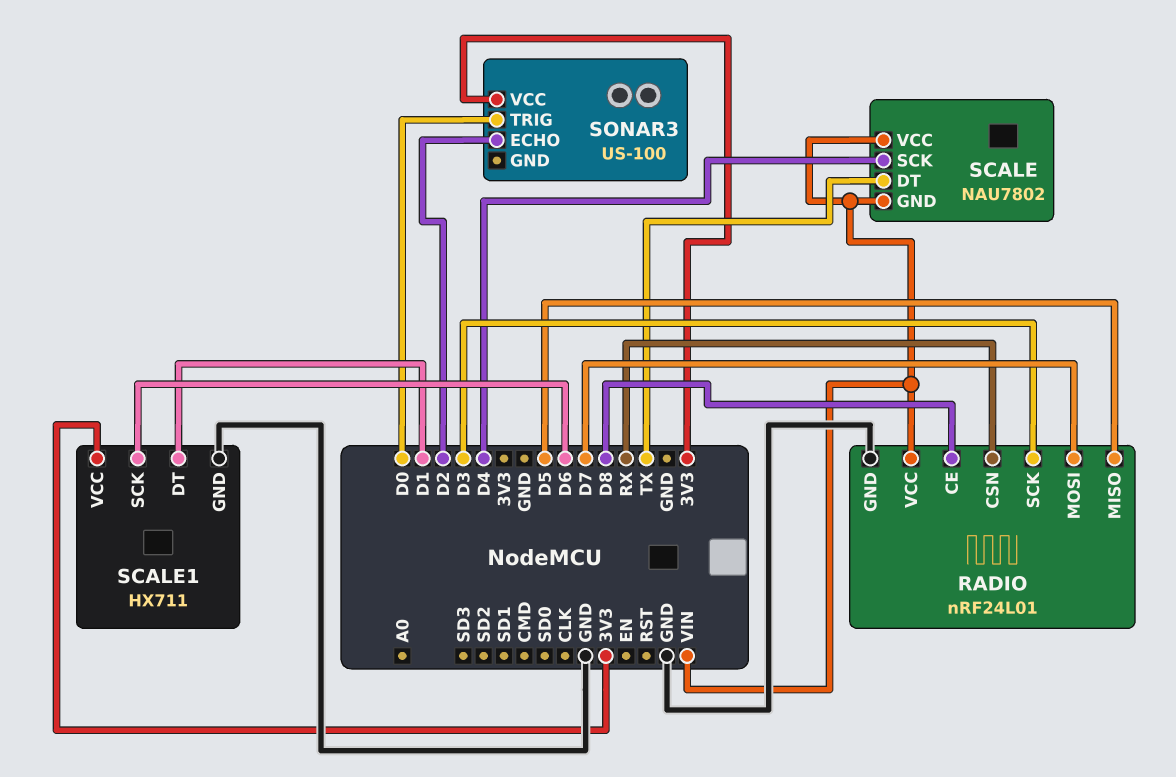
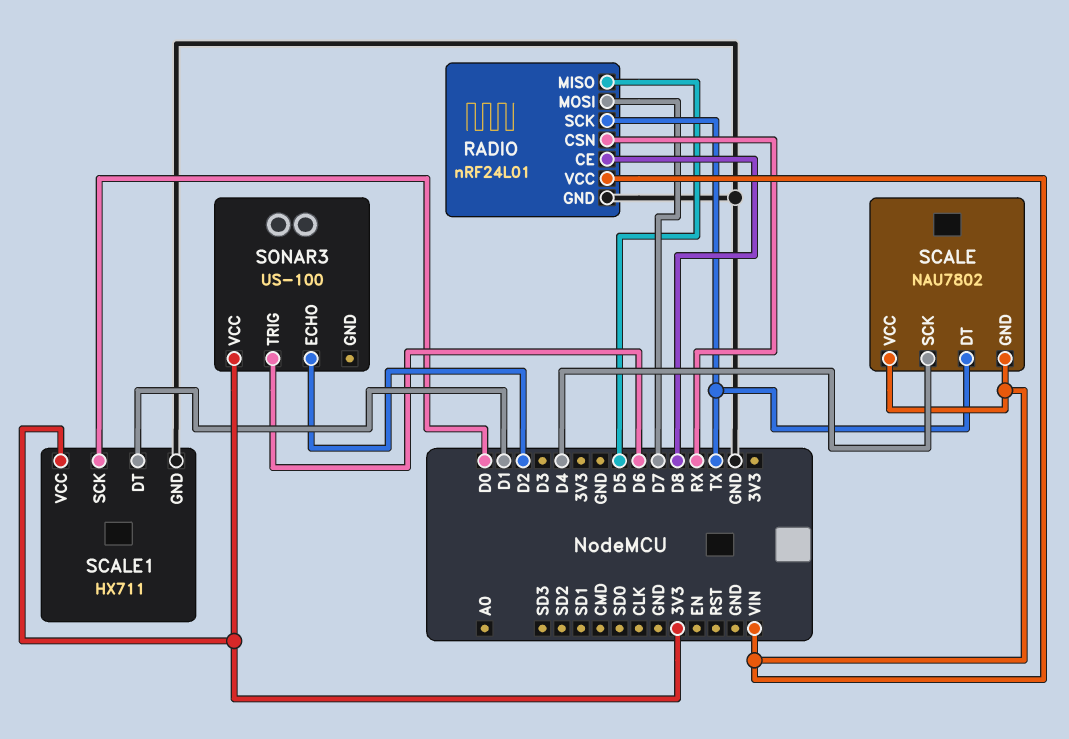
RADIO pin SCK: D3 -> TX
SCALE1 pin SCK: D6 -> D0
SONAR3 pin TRIG: D0 -> D6

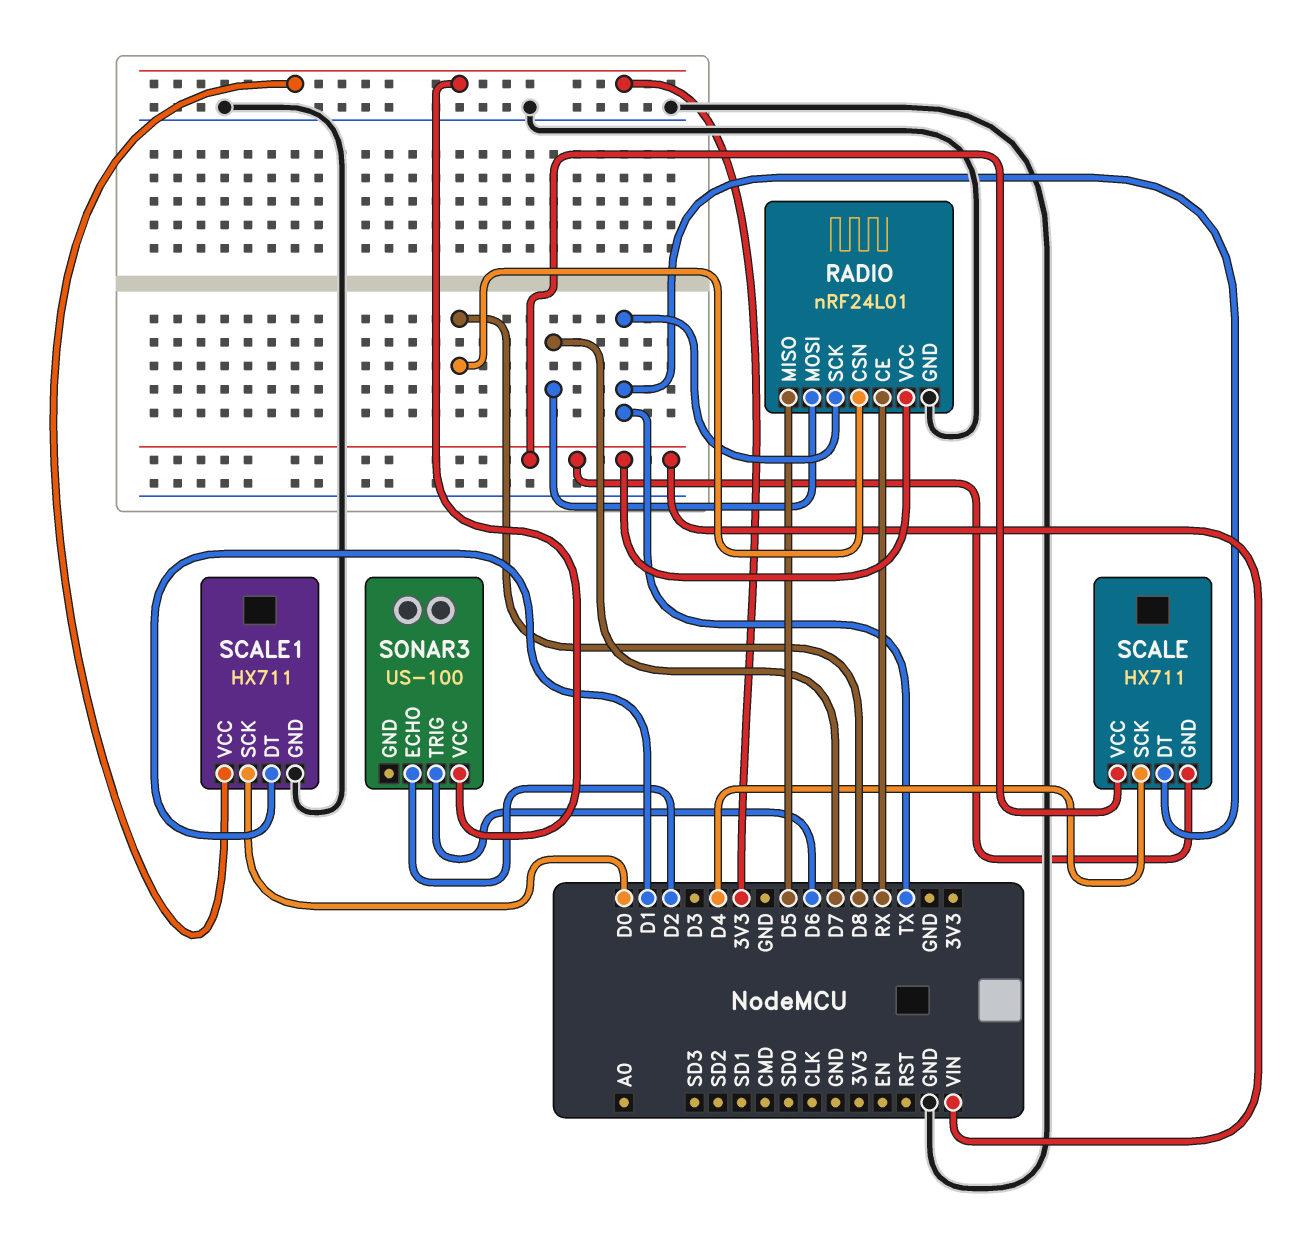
RADIO pin CE: D8 -> RX
RADIO pin CSN: RX -> D8
SCALE: NAU7802 -> HX711

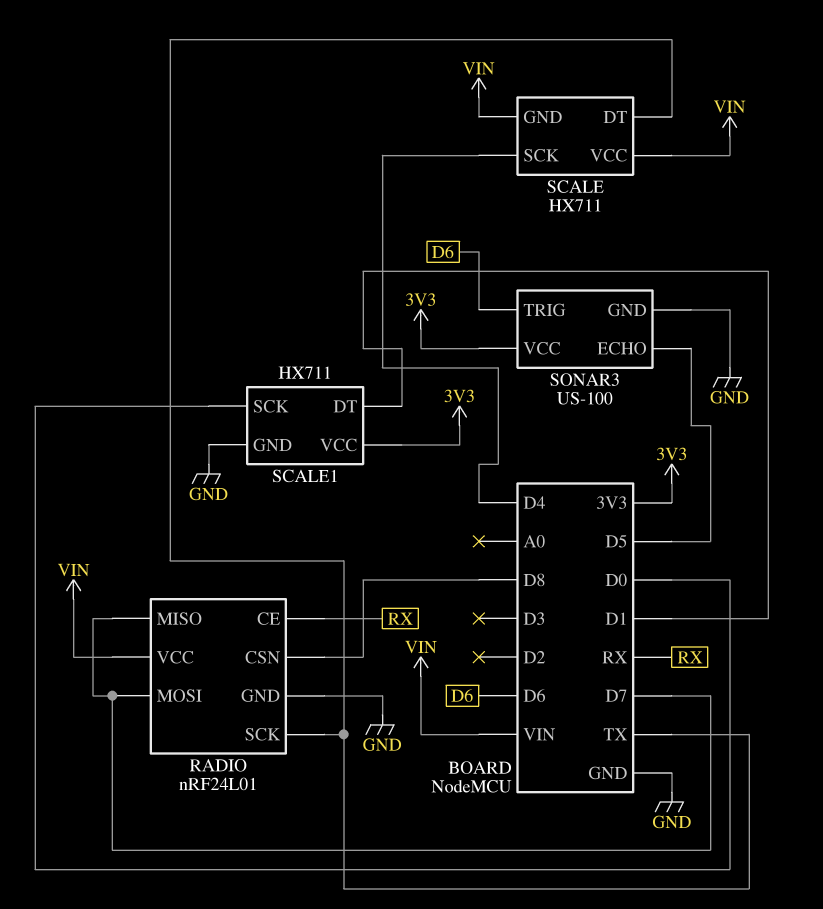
RADIO pin MISO: D5 -> D7
SONAR3 pin ECHO: D2 -> D5
SONAR3 pin GND: none -> GND

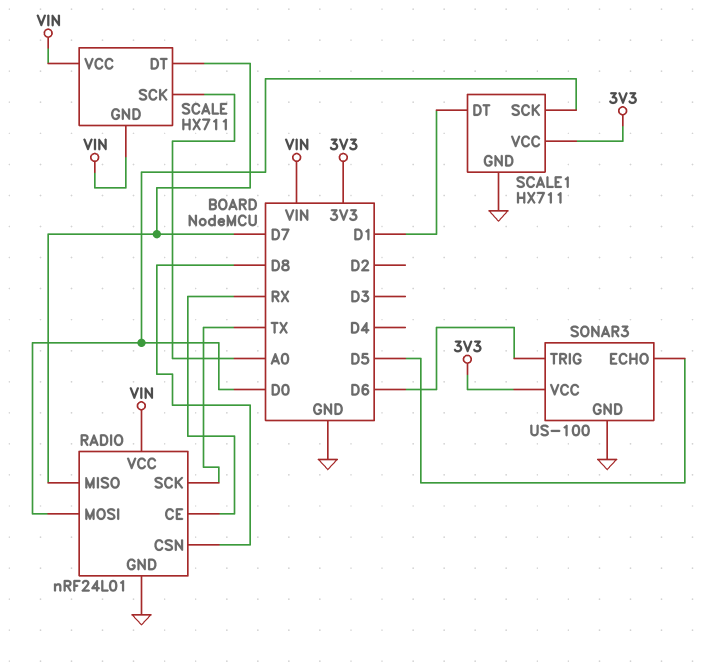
RADIO pin MOSI: D7 -> D0
SCALE pin DT: TX -> D7
SCALE pin SCK: D4 -> A0

